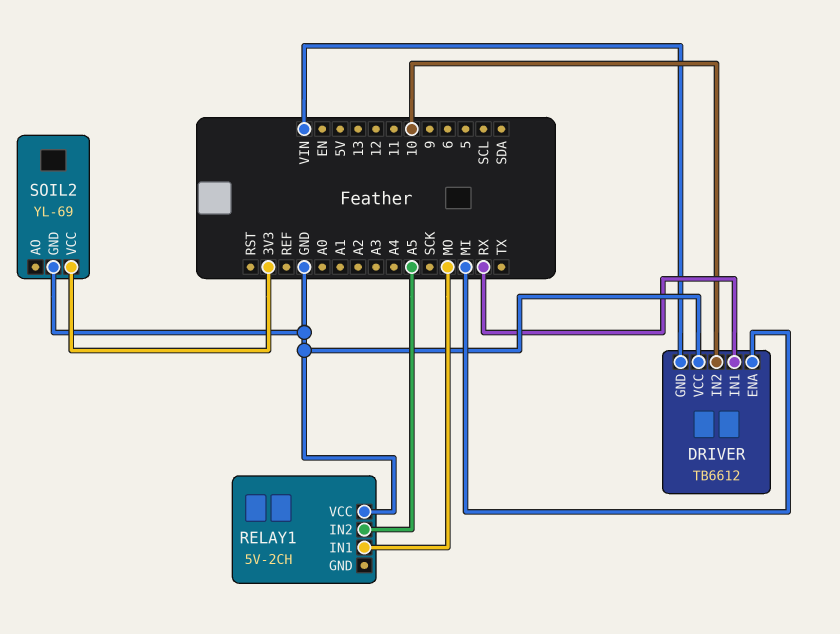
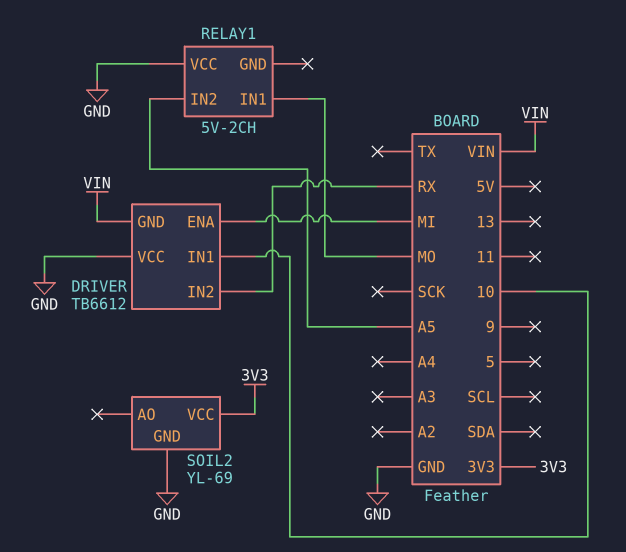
DRIVER pin IN1: RX -> 10
DRIVER pin IN2: 10 -> RX

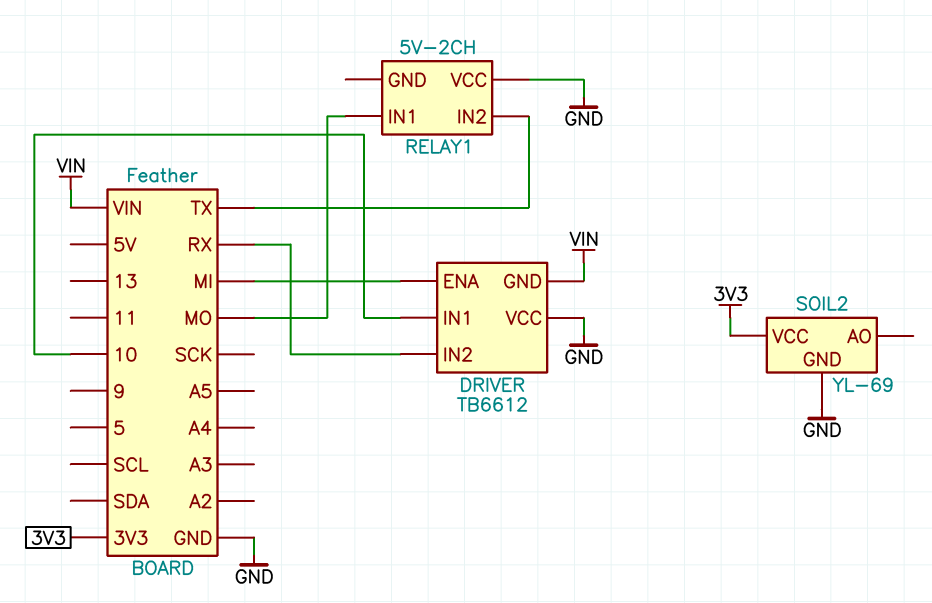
RELAY1 pin IN2: A5 -> TX

